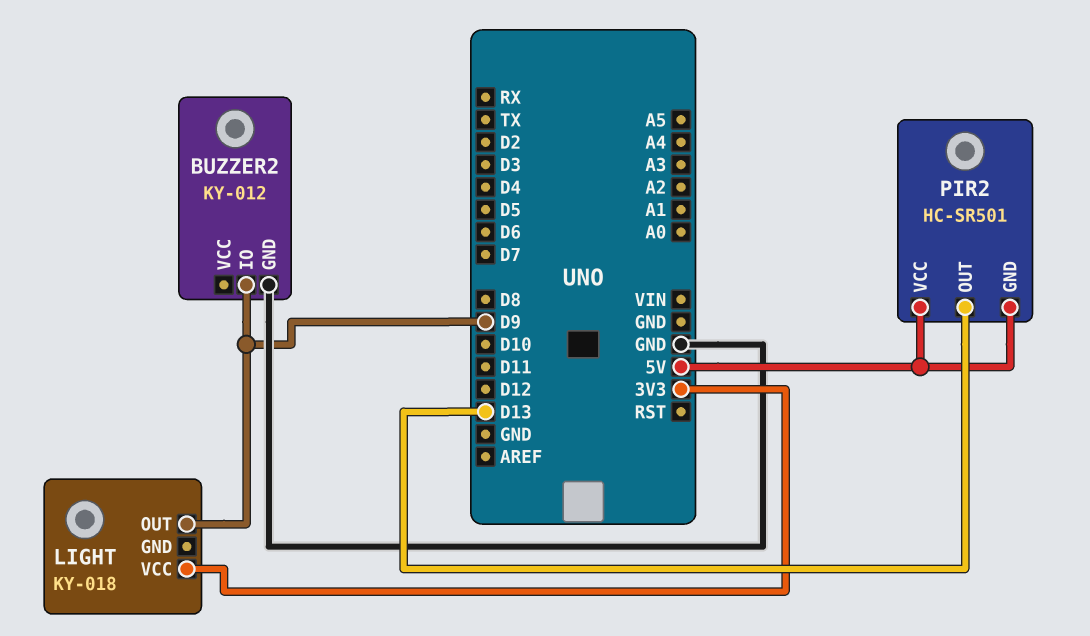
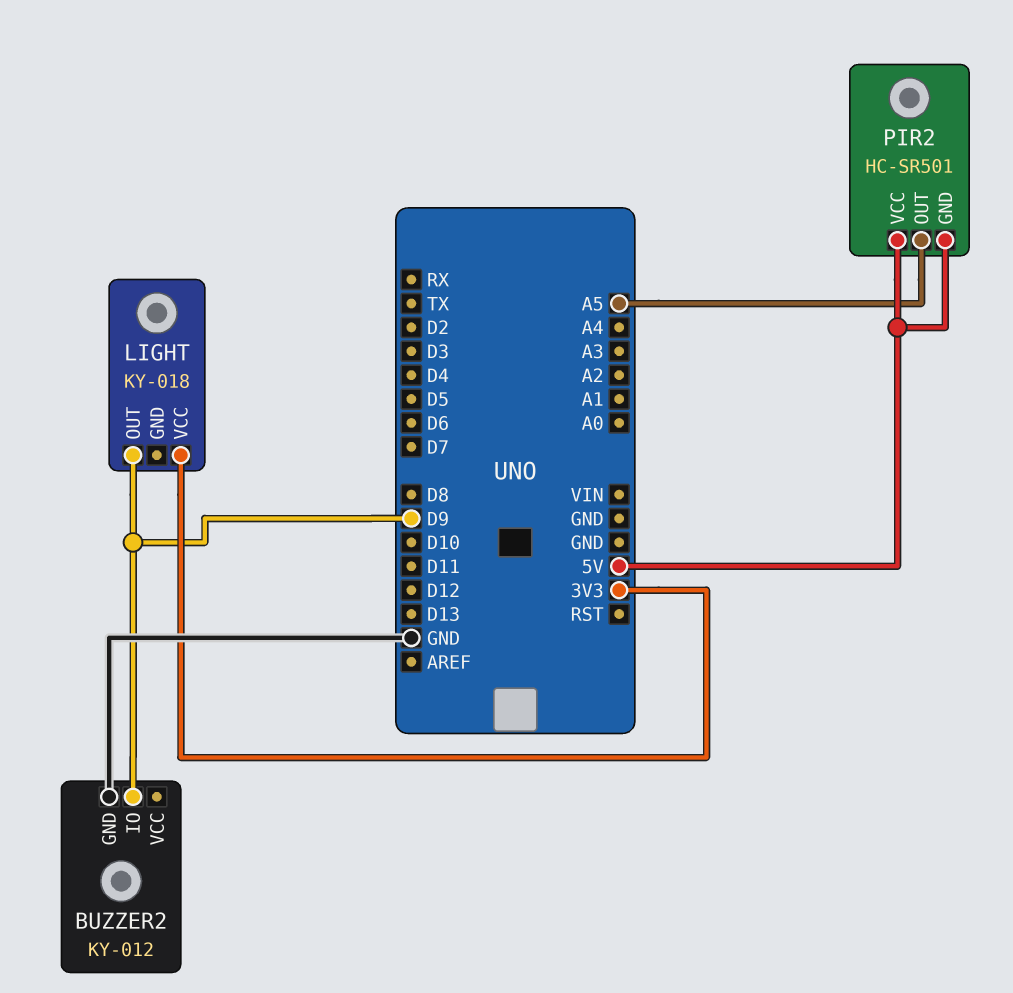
PIR2 pin OUT: D13 -> A5

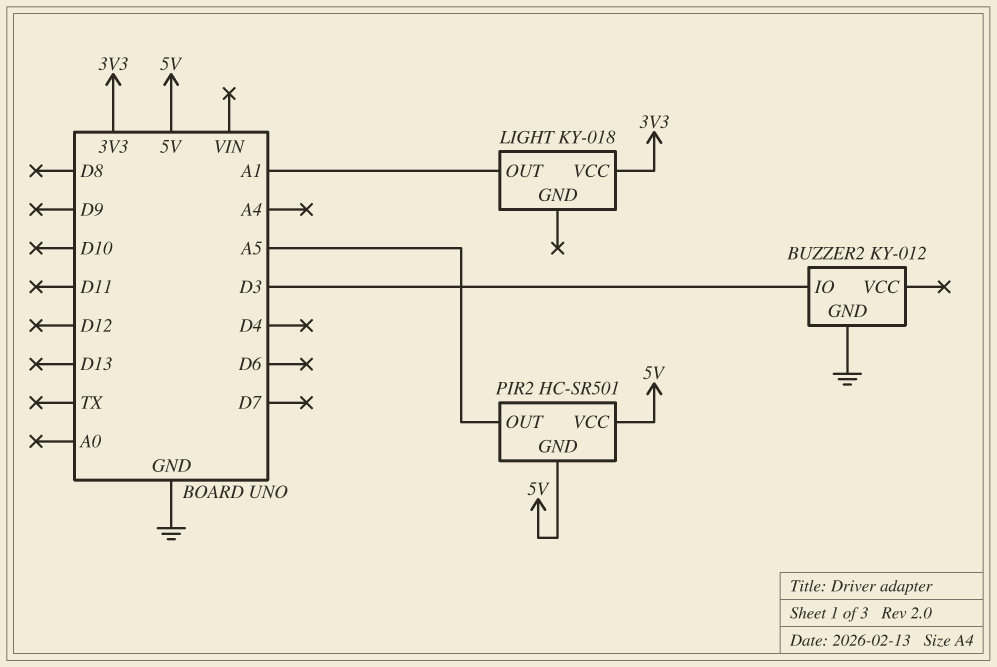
BUZZER2 pin IO: D9 -> D3
LIGHT pin OUT: D9 -> A1

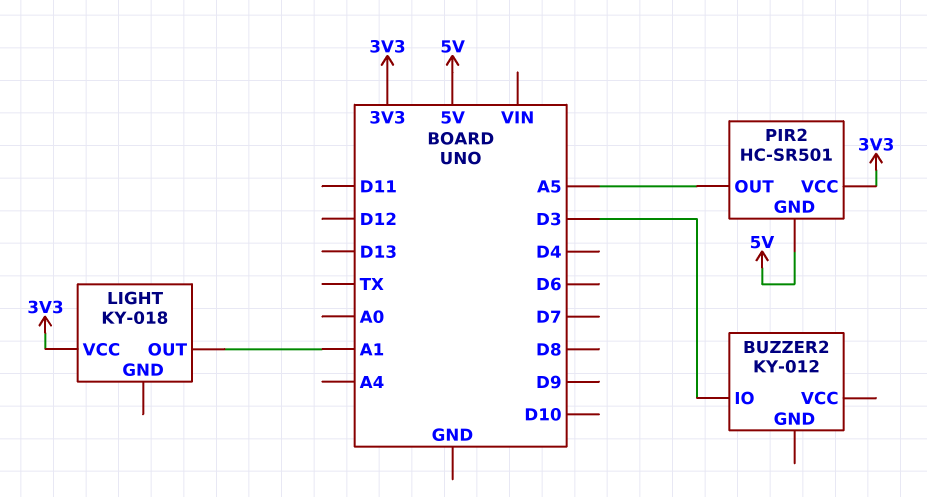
BUZZER2 pin GND: GND -> none
PIR2 pin VCC: 5V -> 3V3

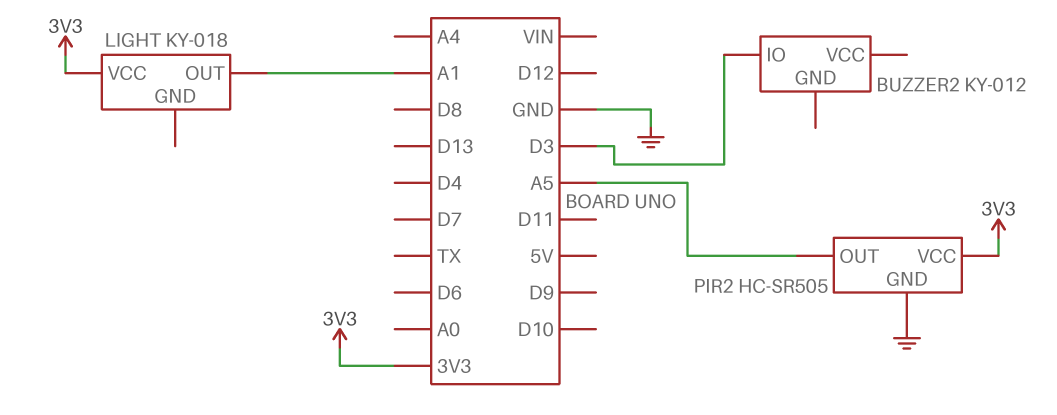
PIR2: HC-SR501 -> HC-SR505
PIR2 pin GND: 5V -> GND

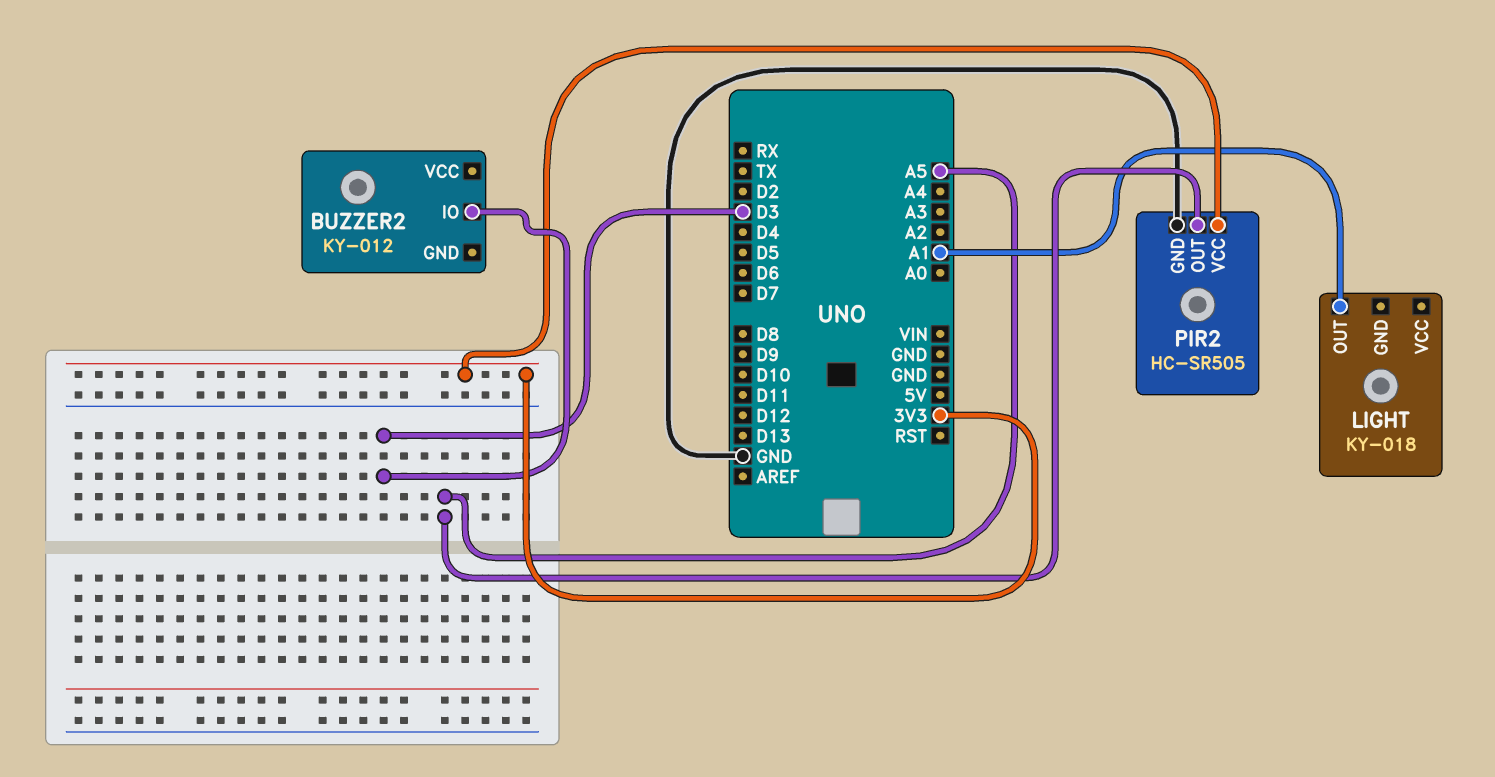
LIGHT pin VCC: 3V3 -> none

